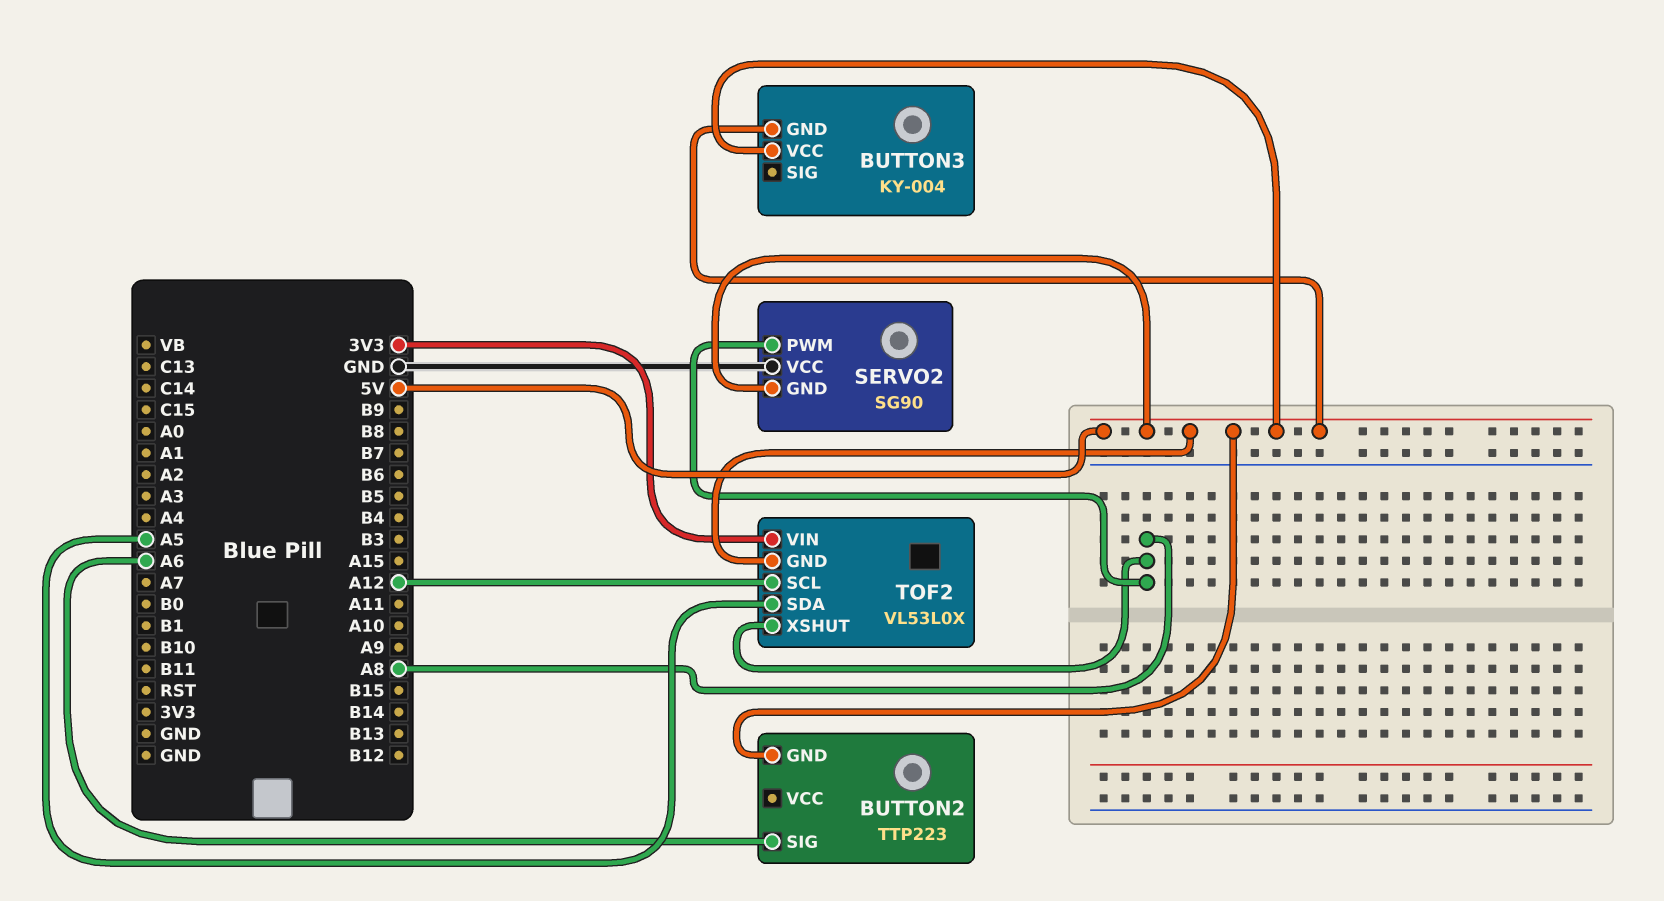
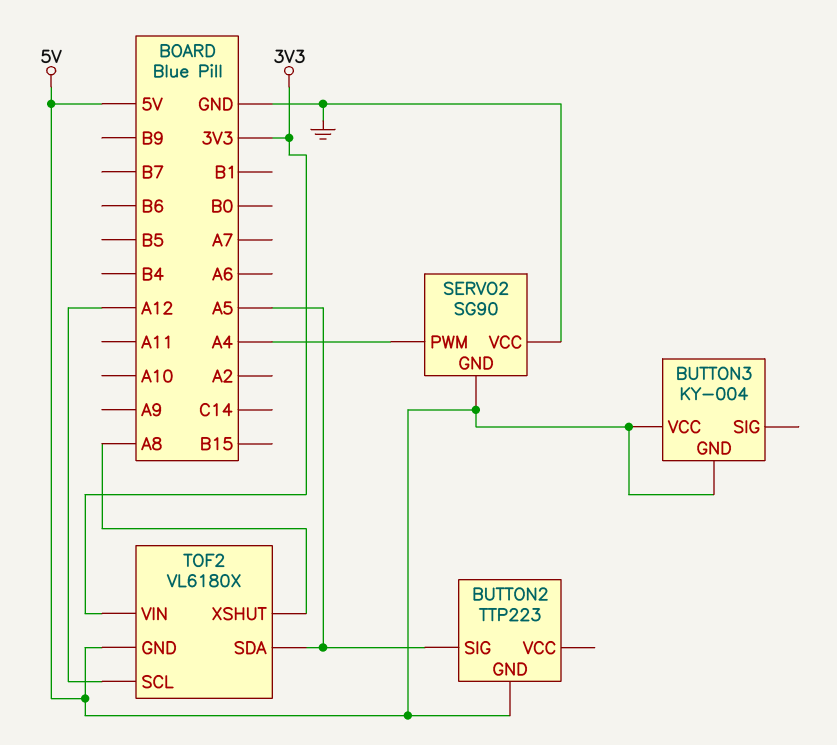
BUTTON2 pin SIG: A6 -> A5
SERVO2 pin PWM: A8 -> A4
TOF2: VL53L0X -> VL6180X

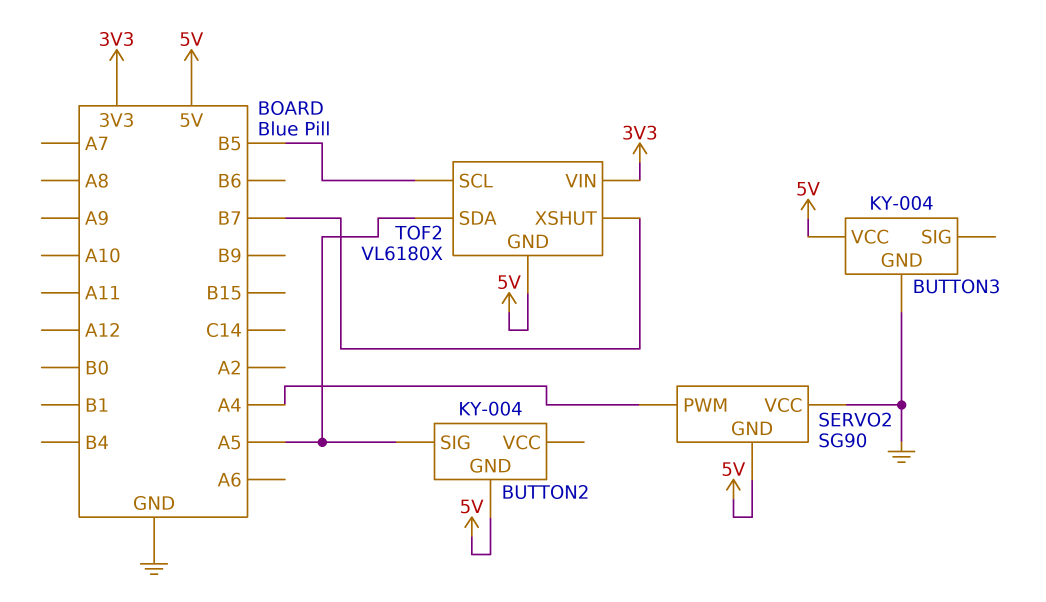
BUTTON2: TTP223 -> KY-004
BUTTON3 pin GND: 5V -> GND
TOF2 pin SCL: A12 -> B5
TOF2 pin XSHUT: A8 -> B7

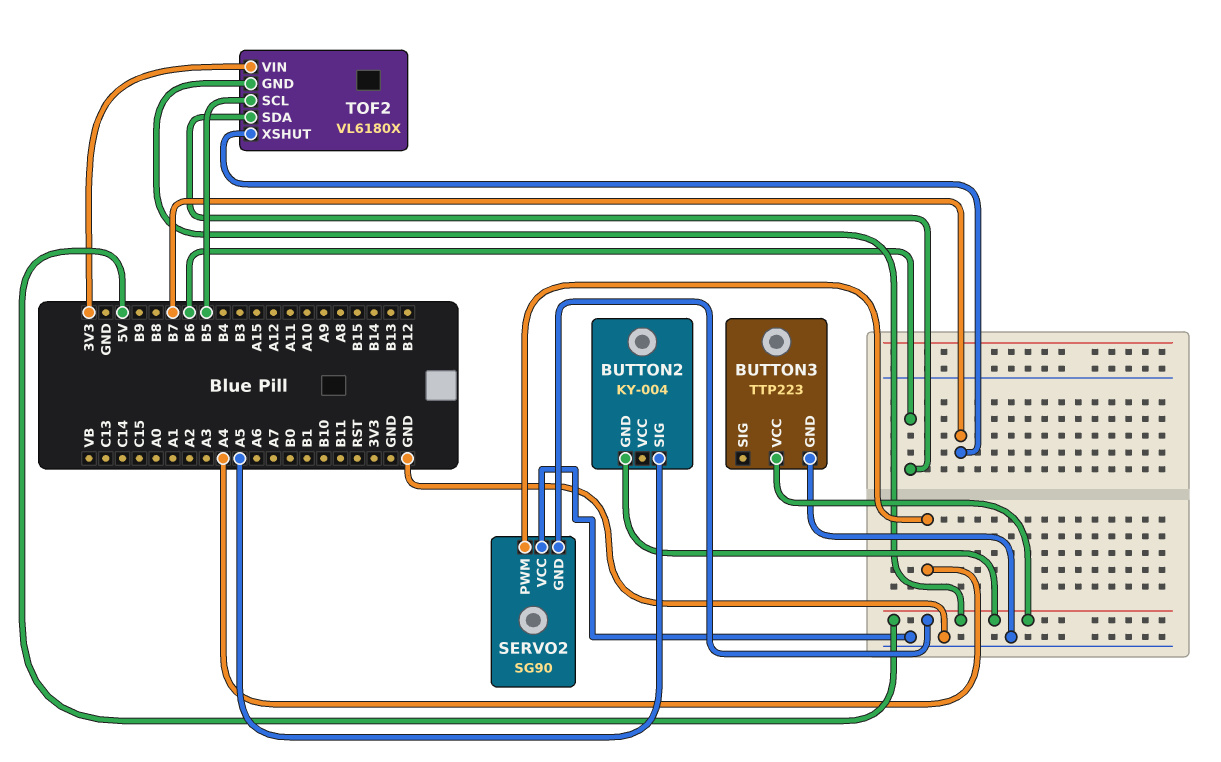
BUTTON3: KY-004 -> TTP223
TOF2 pin SDA: A5 -> B6

